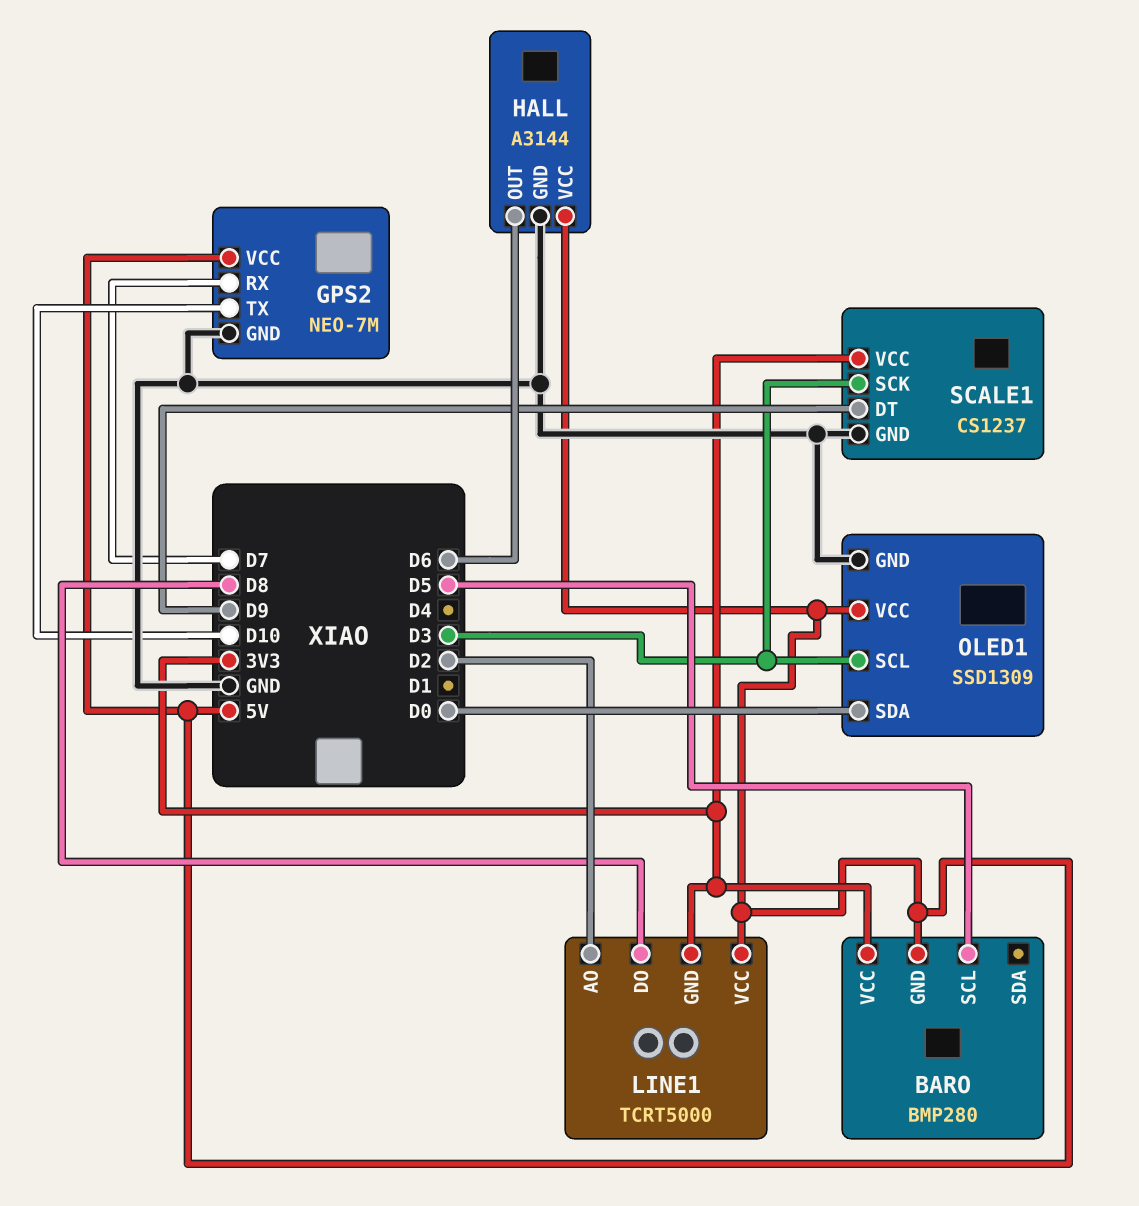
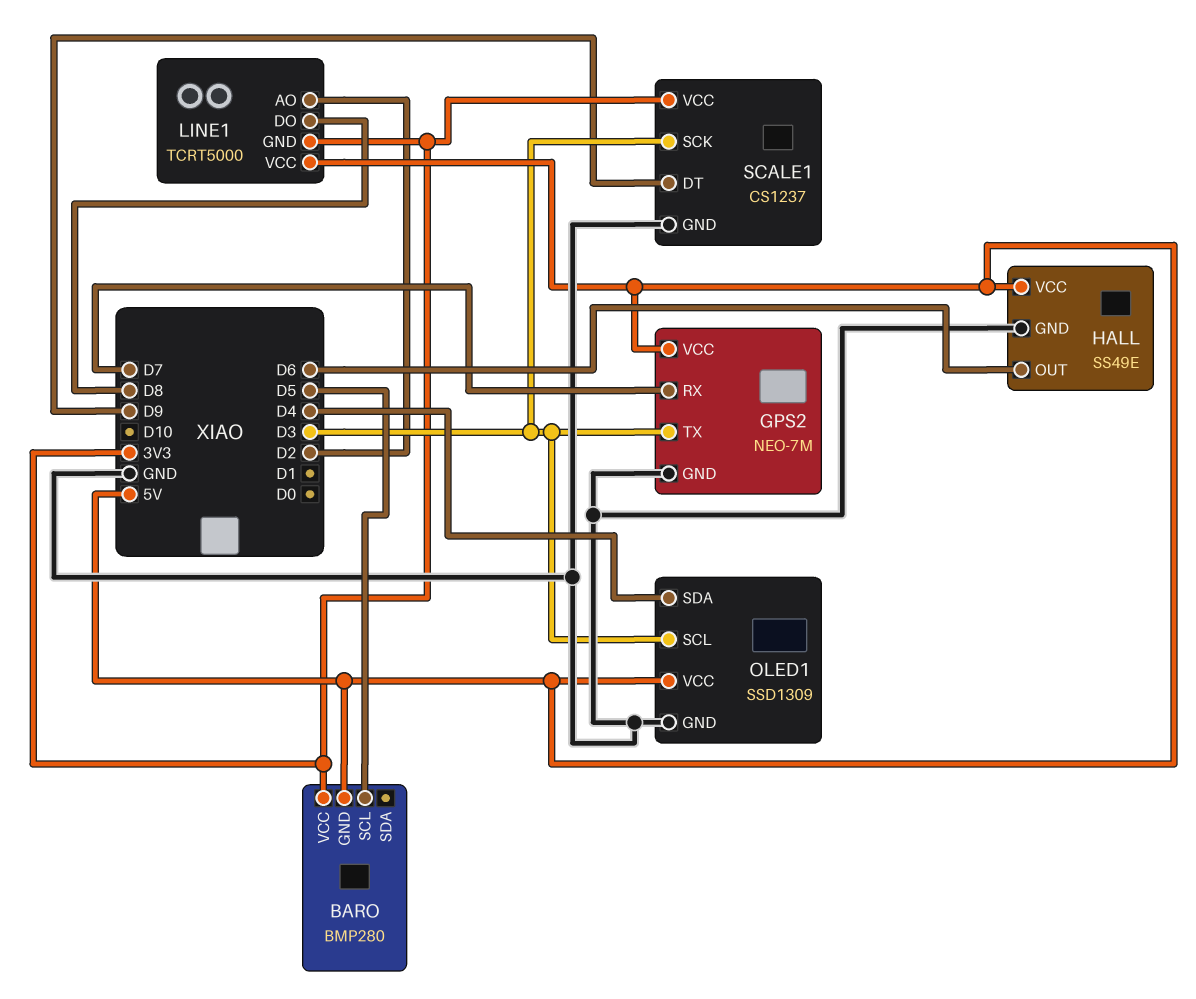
GPS2 pin TX: D10 -> D3
HALL: A3144 -> SS49E
OLED1 pin SDA: D0 -> D4

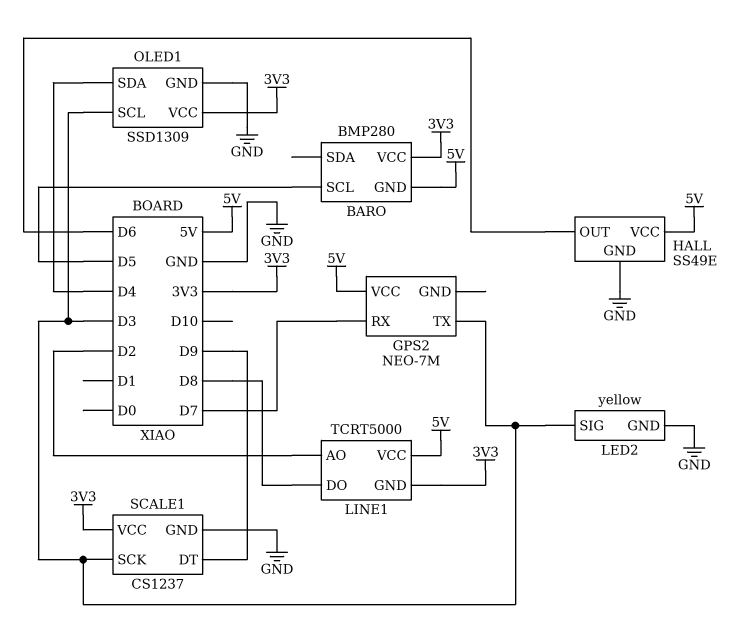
GPS2 pin GND: GND -> none
LED2: none -> yellow
LED2 pin GND: none -> GND
LED2 pin SIG: none -> D3
OLED1 pin VCC: 5V -> 3V3

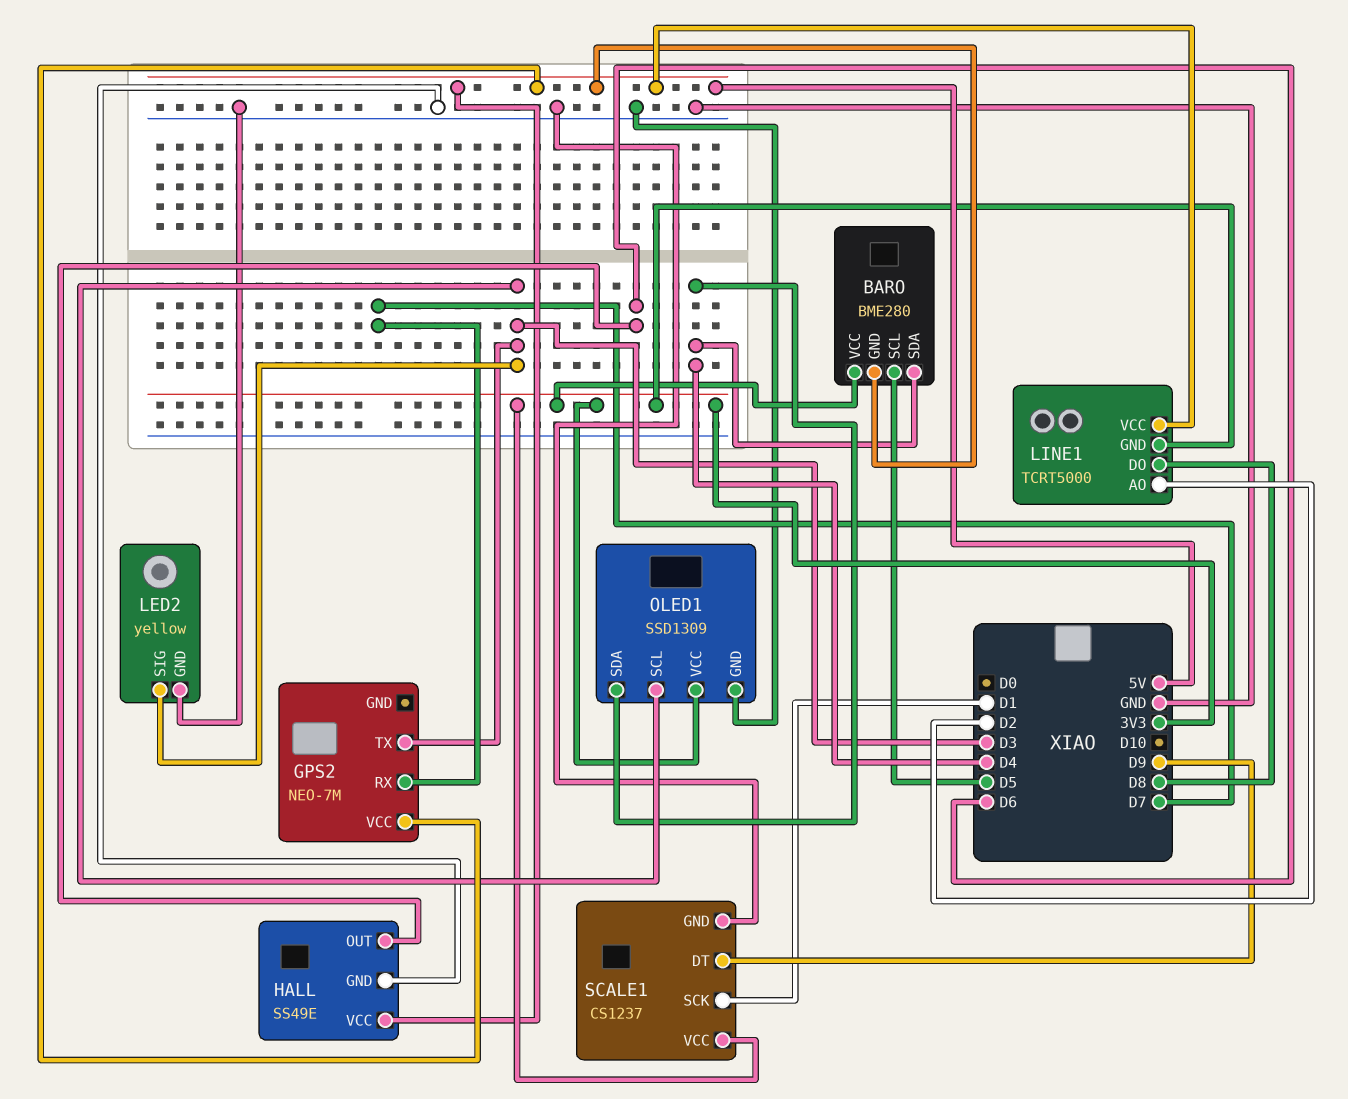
BARO: BMP280 -> BME280
BARO pin SDA: none -> D4
SCALE1 pin SCK: D3 -> D1

